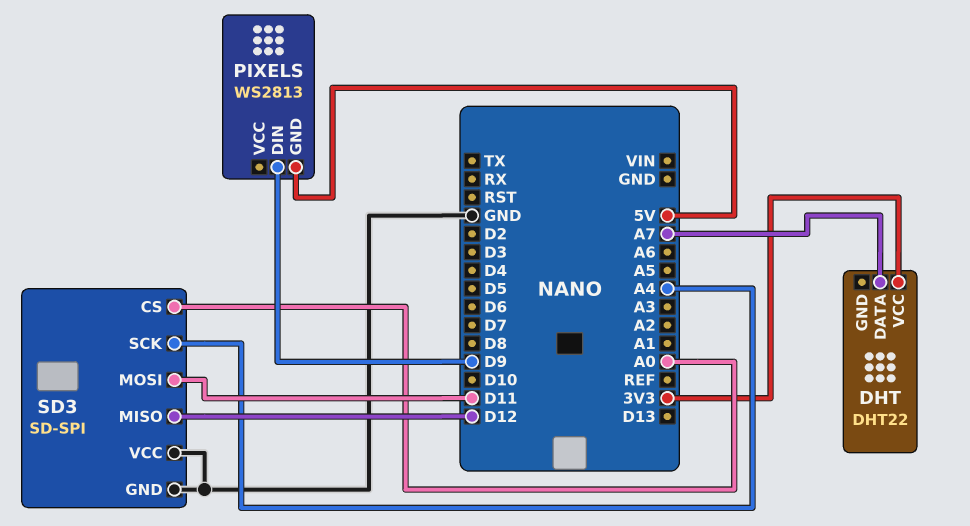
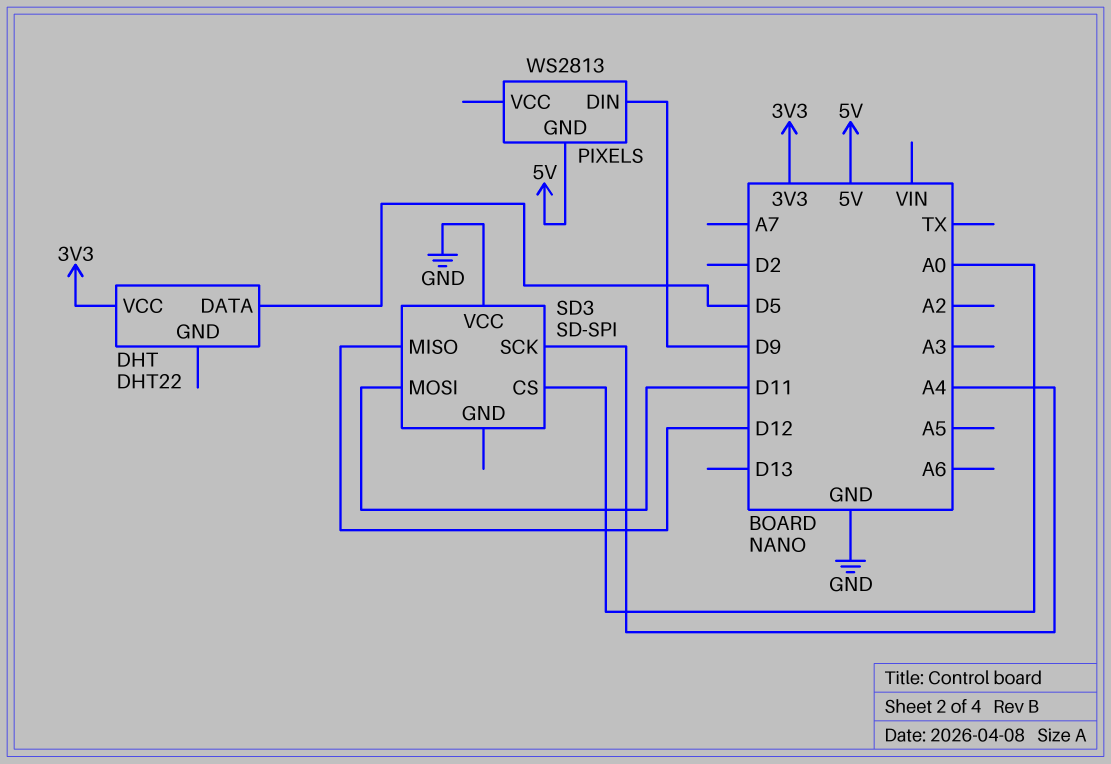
DHT pin DATA: A7 -> D5
SD3 pin GND: GND -> none

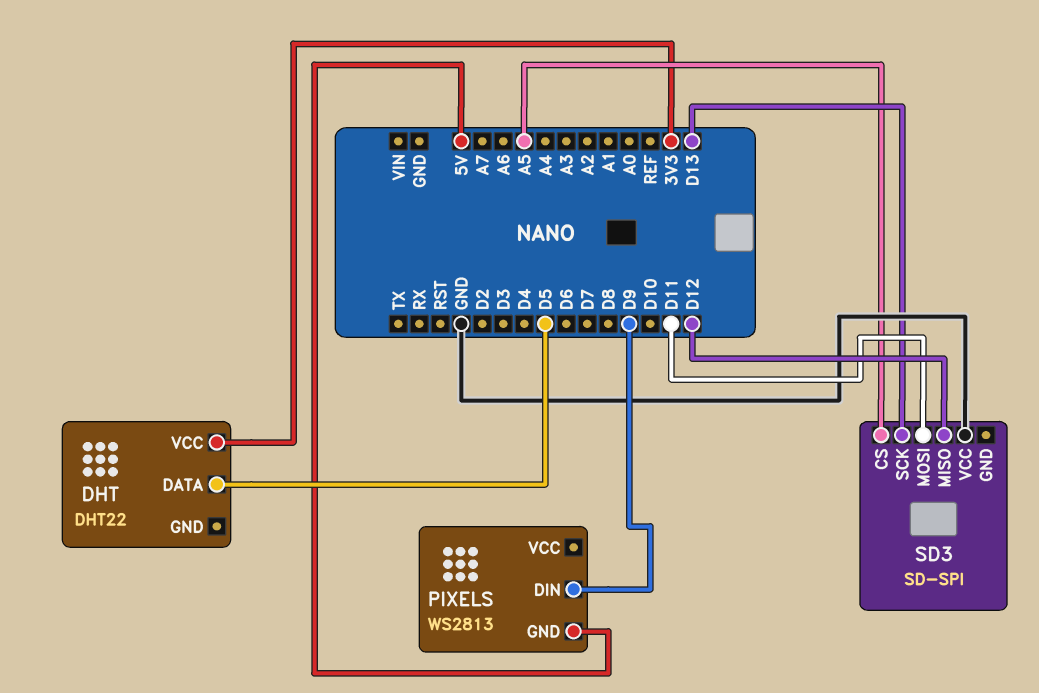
SD3 pin CS: A0 -> A5
SD3 pin SCK: A4 -> D13

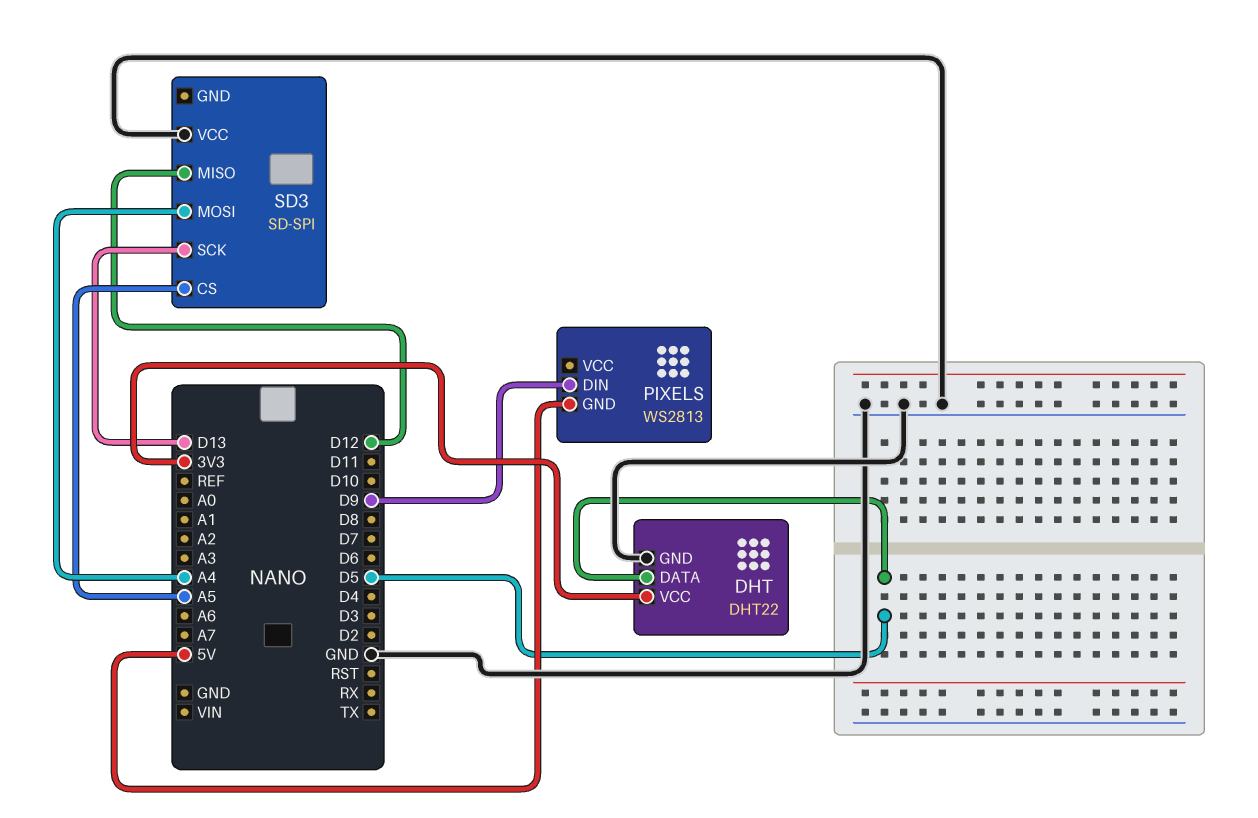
DHT pin GND: none -> GND
SD3 pin MOSI: D11 -> A4

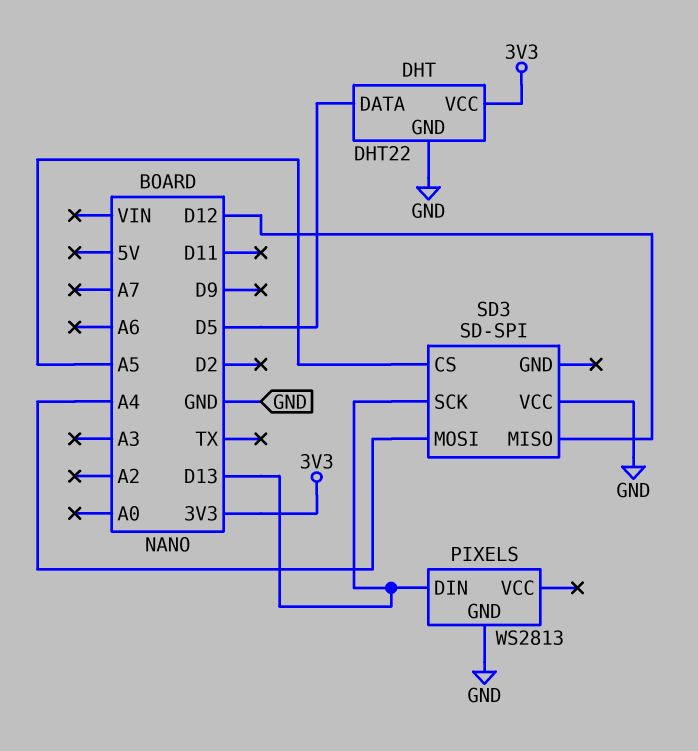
PIXELS pin DIN: D9 -> D13
PIXELS pin GND: 5V -> GND

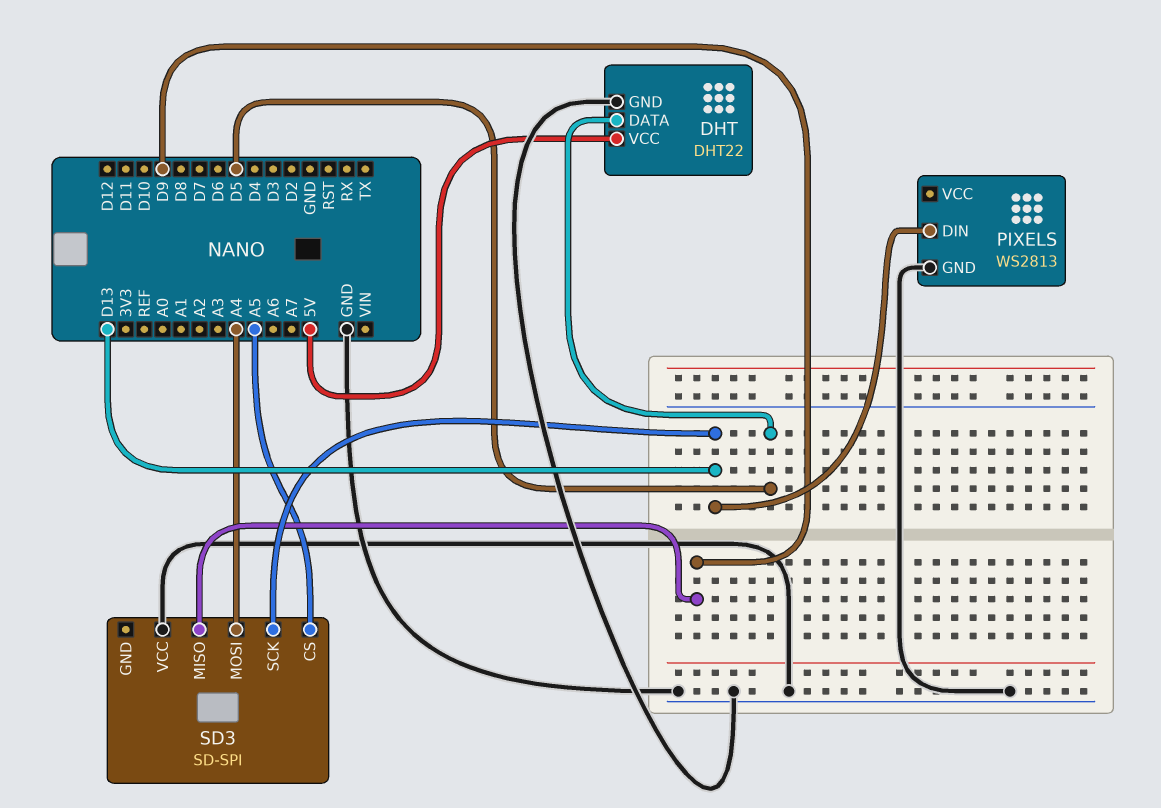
DHT pin VCC: 3V3 -> 5V
SD3 pin MISO: D12 -> D9

